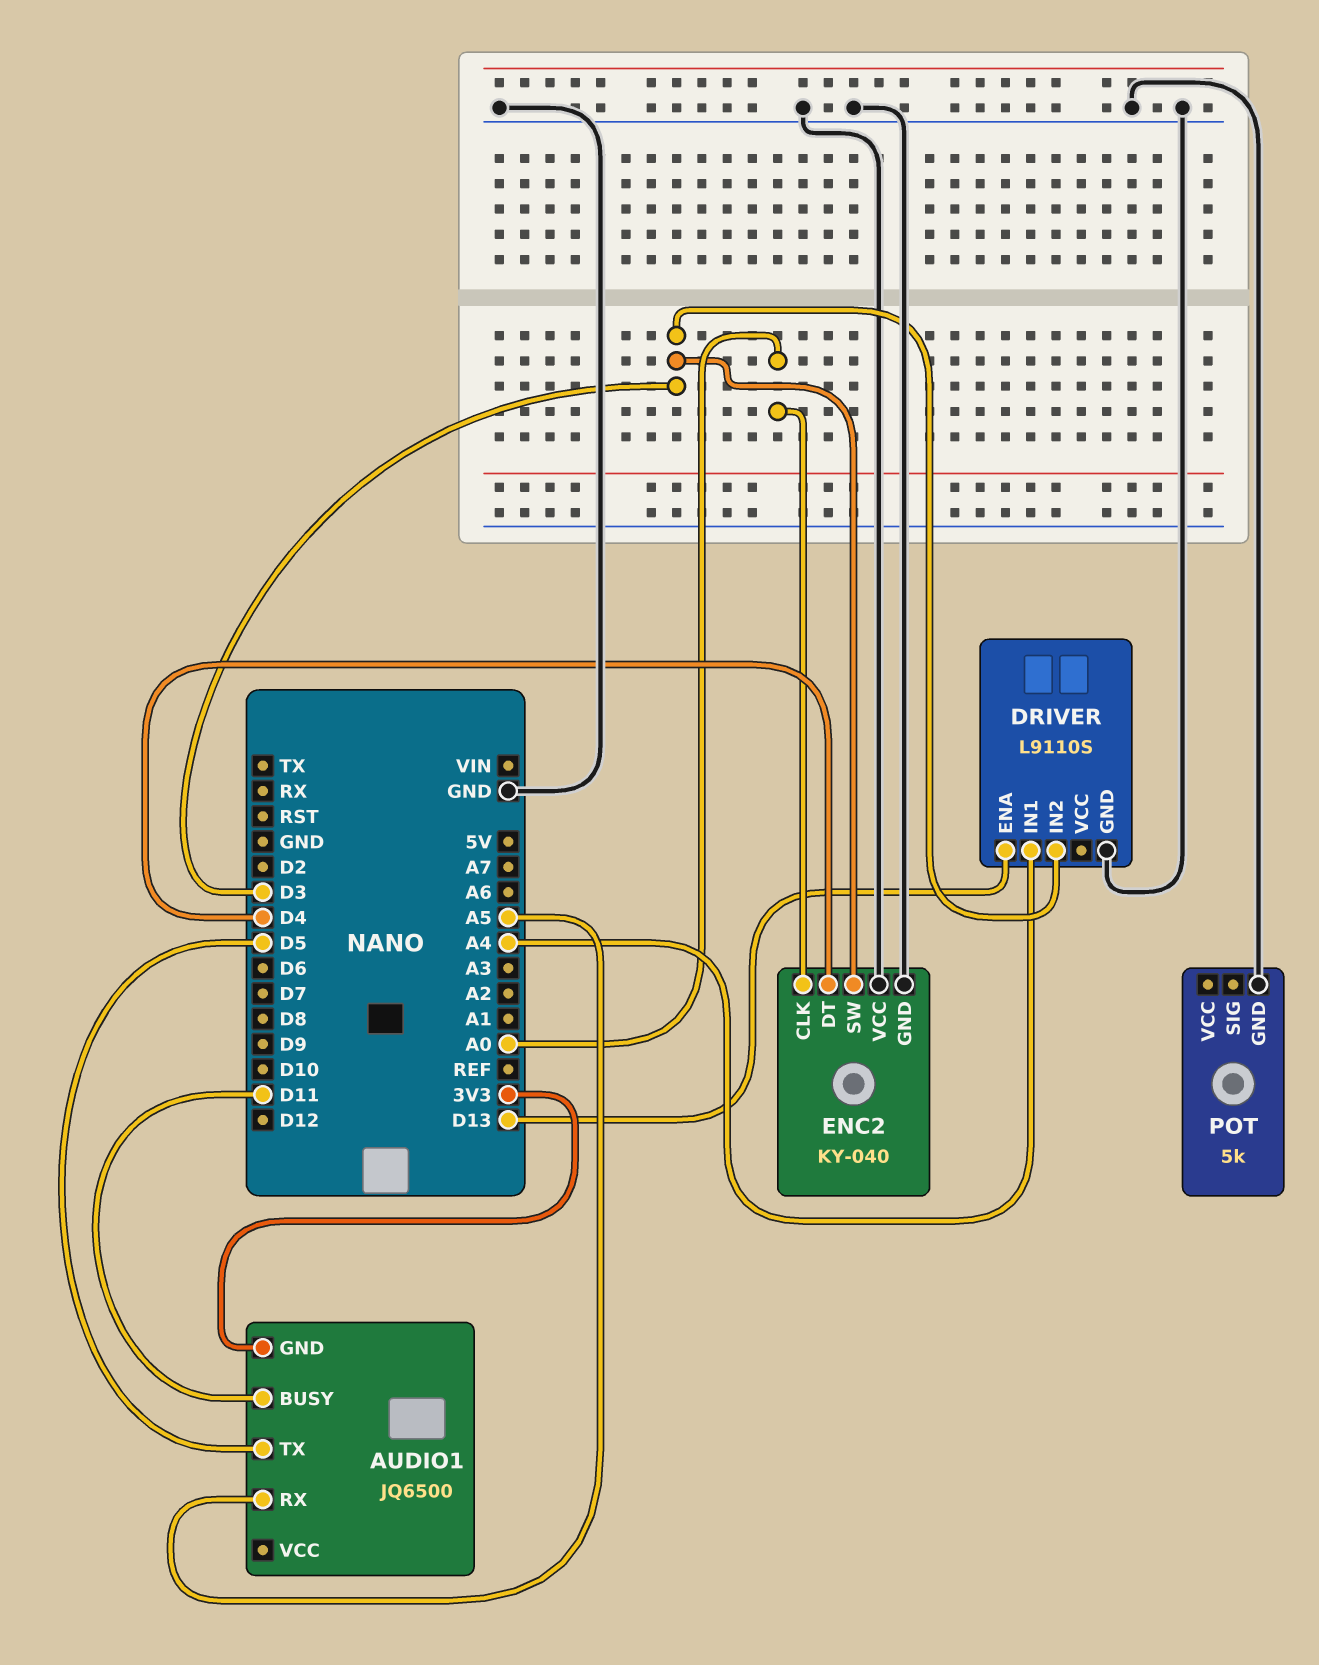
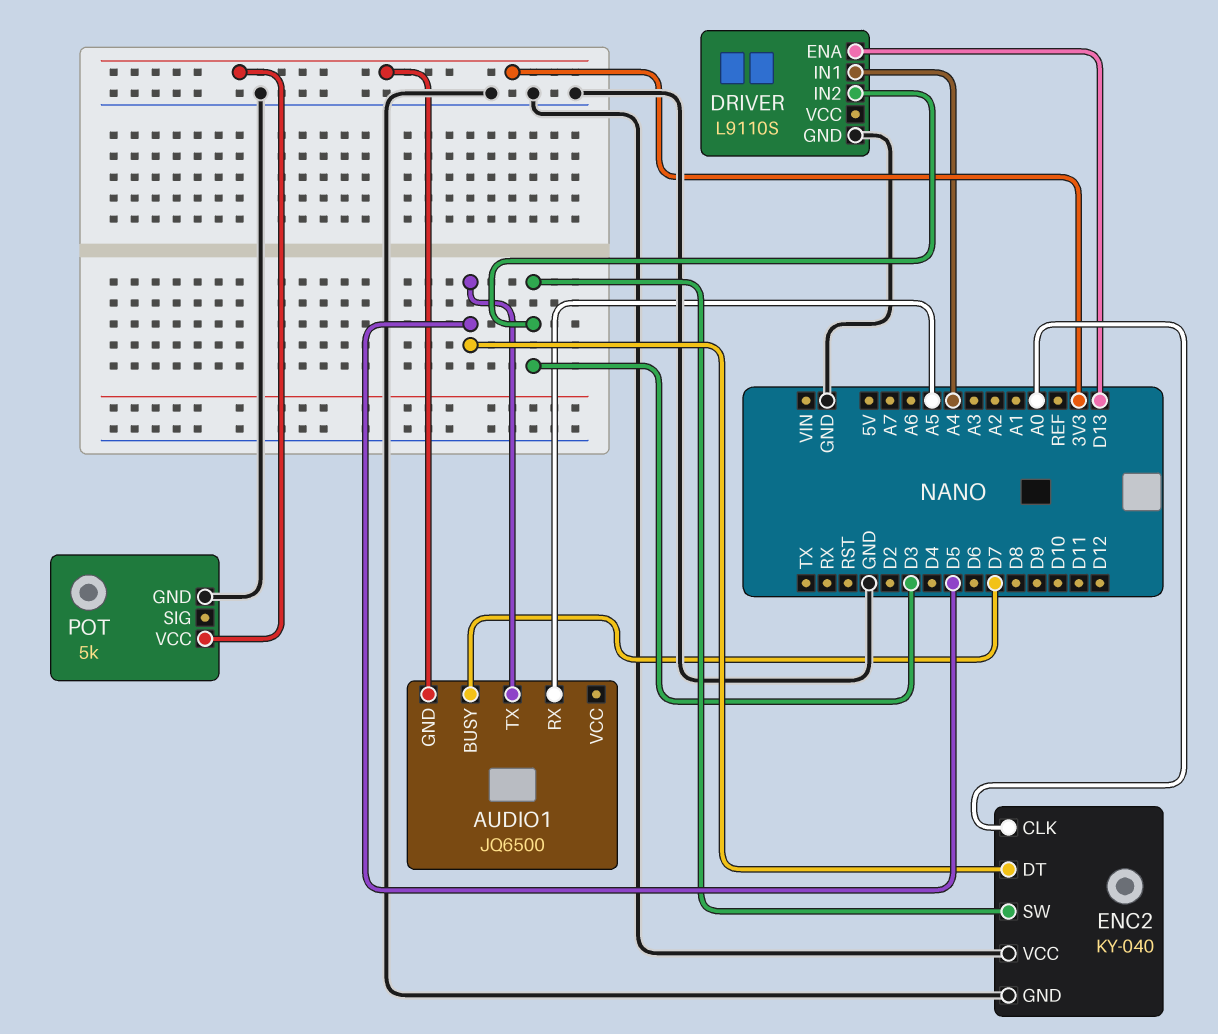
AUDIO1 pin BUSY: D11 -> D7
ENC2 pin DT: D4 -> D5
POT pin VCC: none -> 3V3

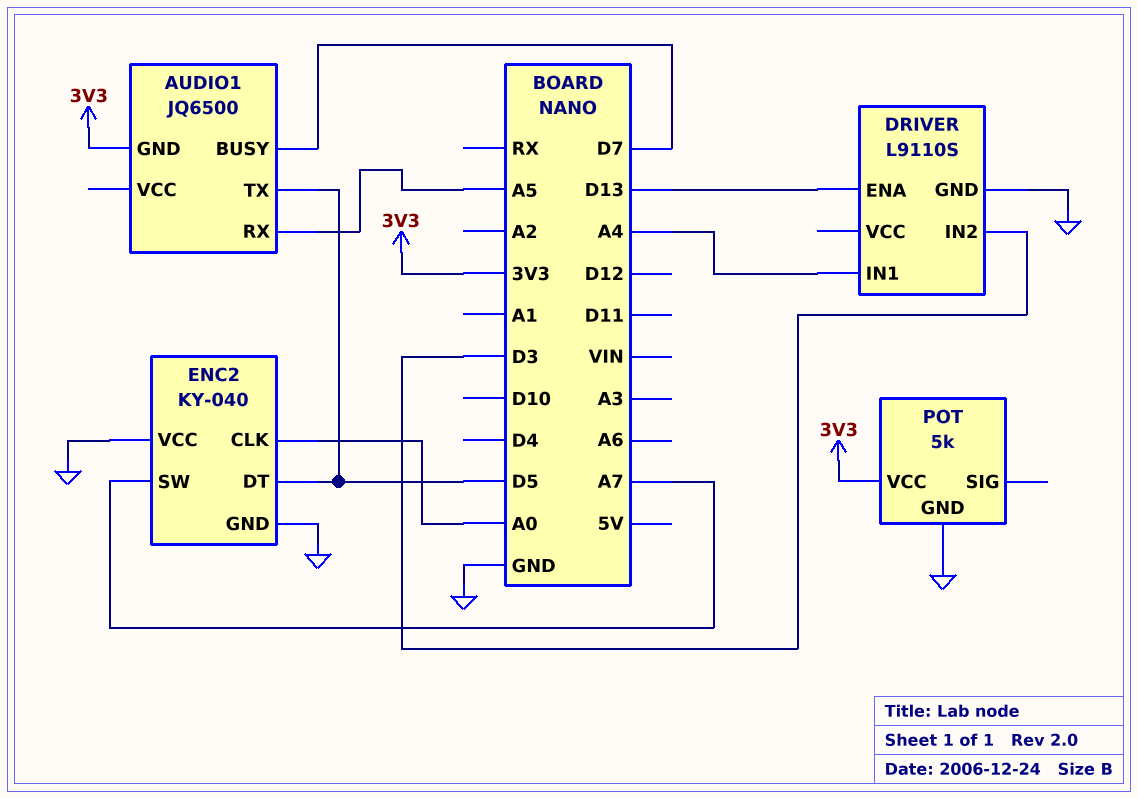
ENC2 pin SW: D3 -> A7

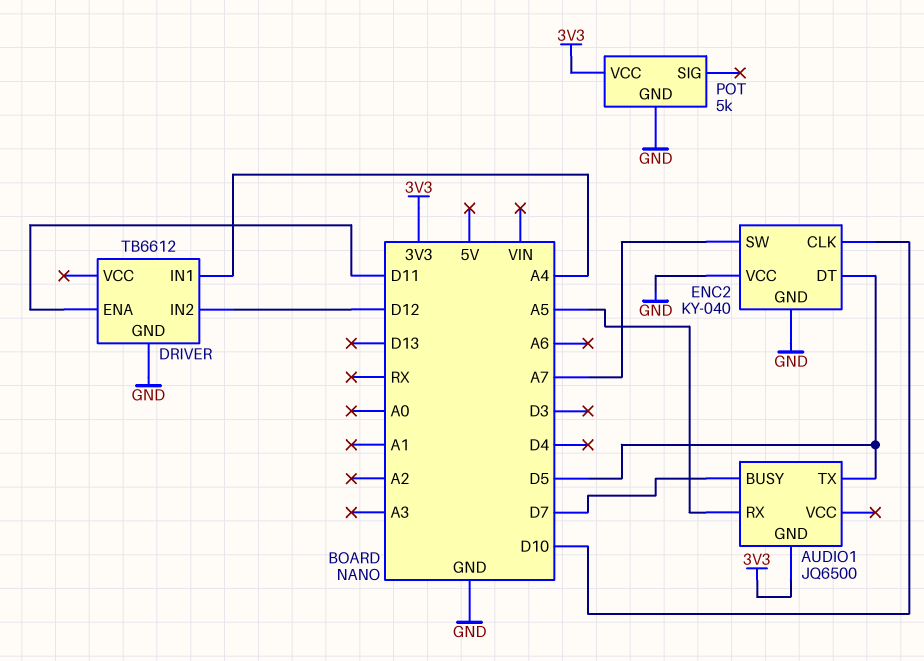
DRIVER: L9110S -> TB6612
DRIVER pin ENA: D13 -> D11
DRIVER pin IN2: D3 -> D12
ENC2 pin CLK: A0 -> D10

